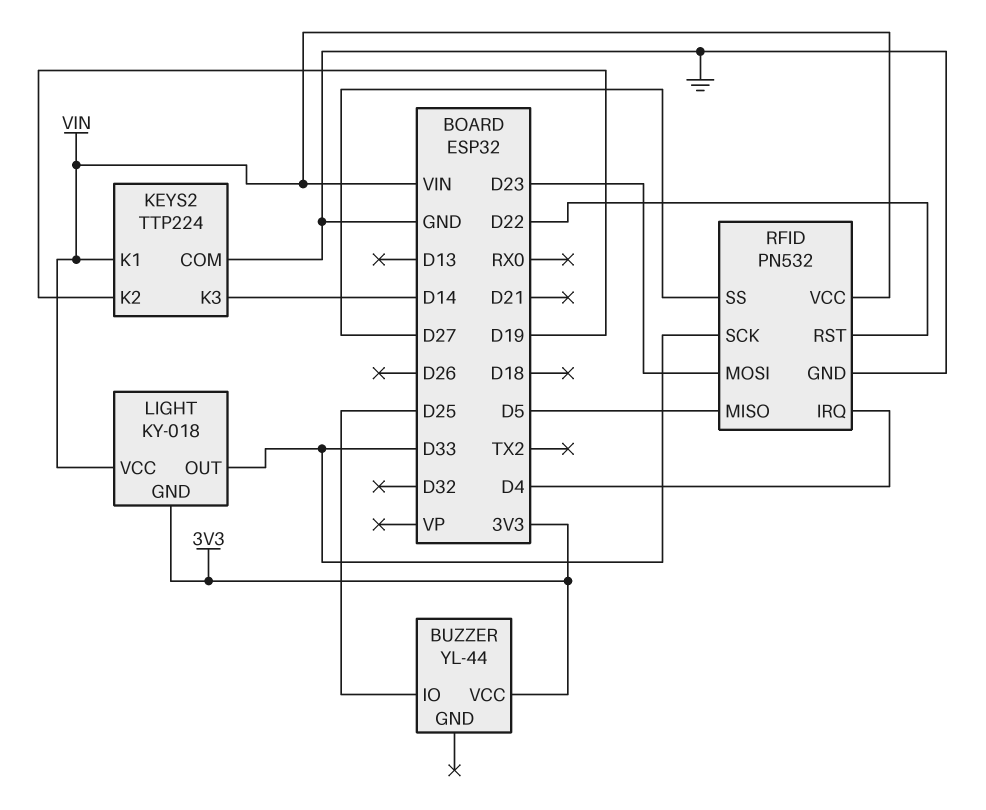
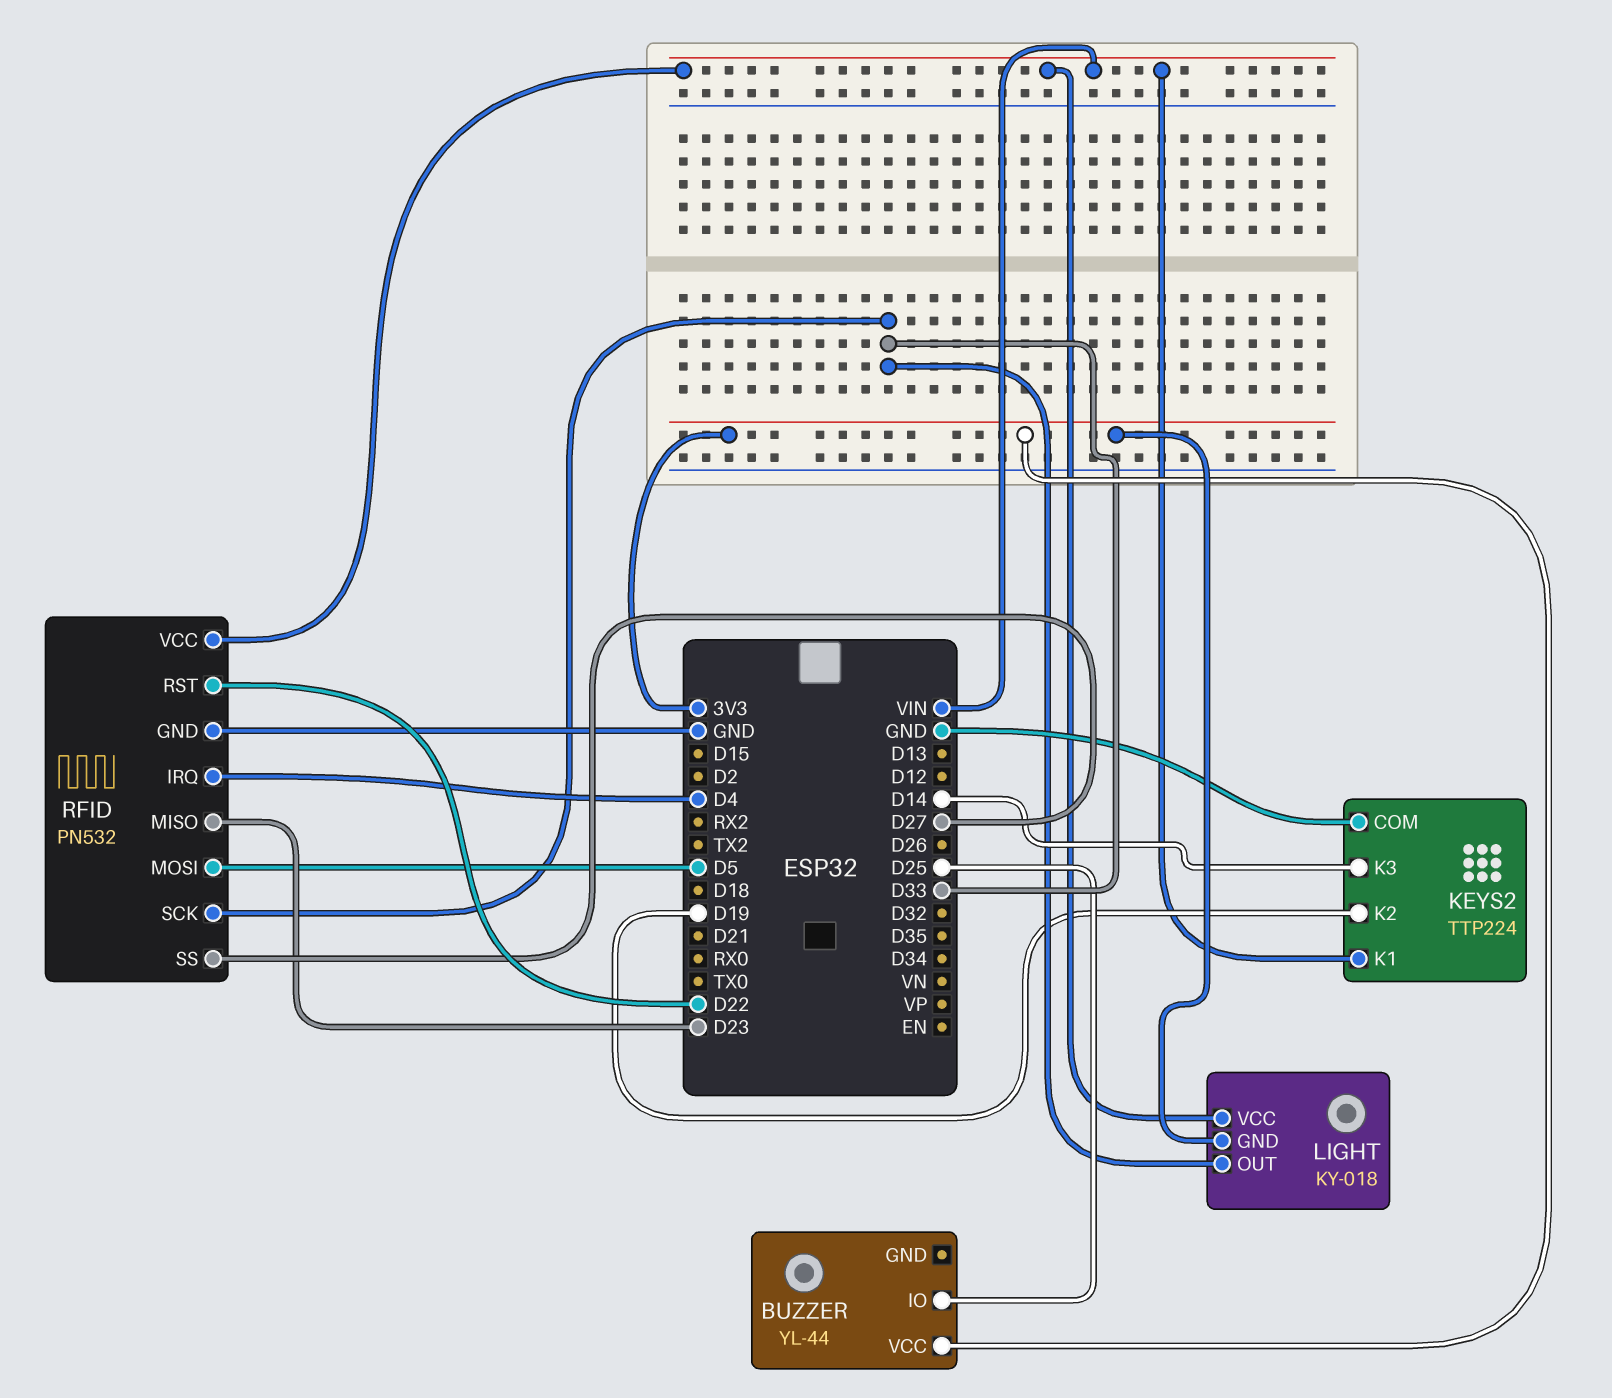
RFID pin MISO: D5 -> D23
RFID pin MOSI: D23 -> D5

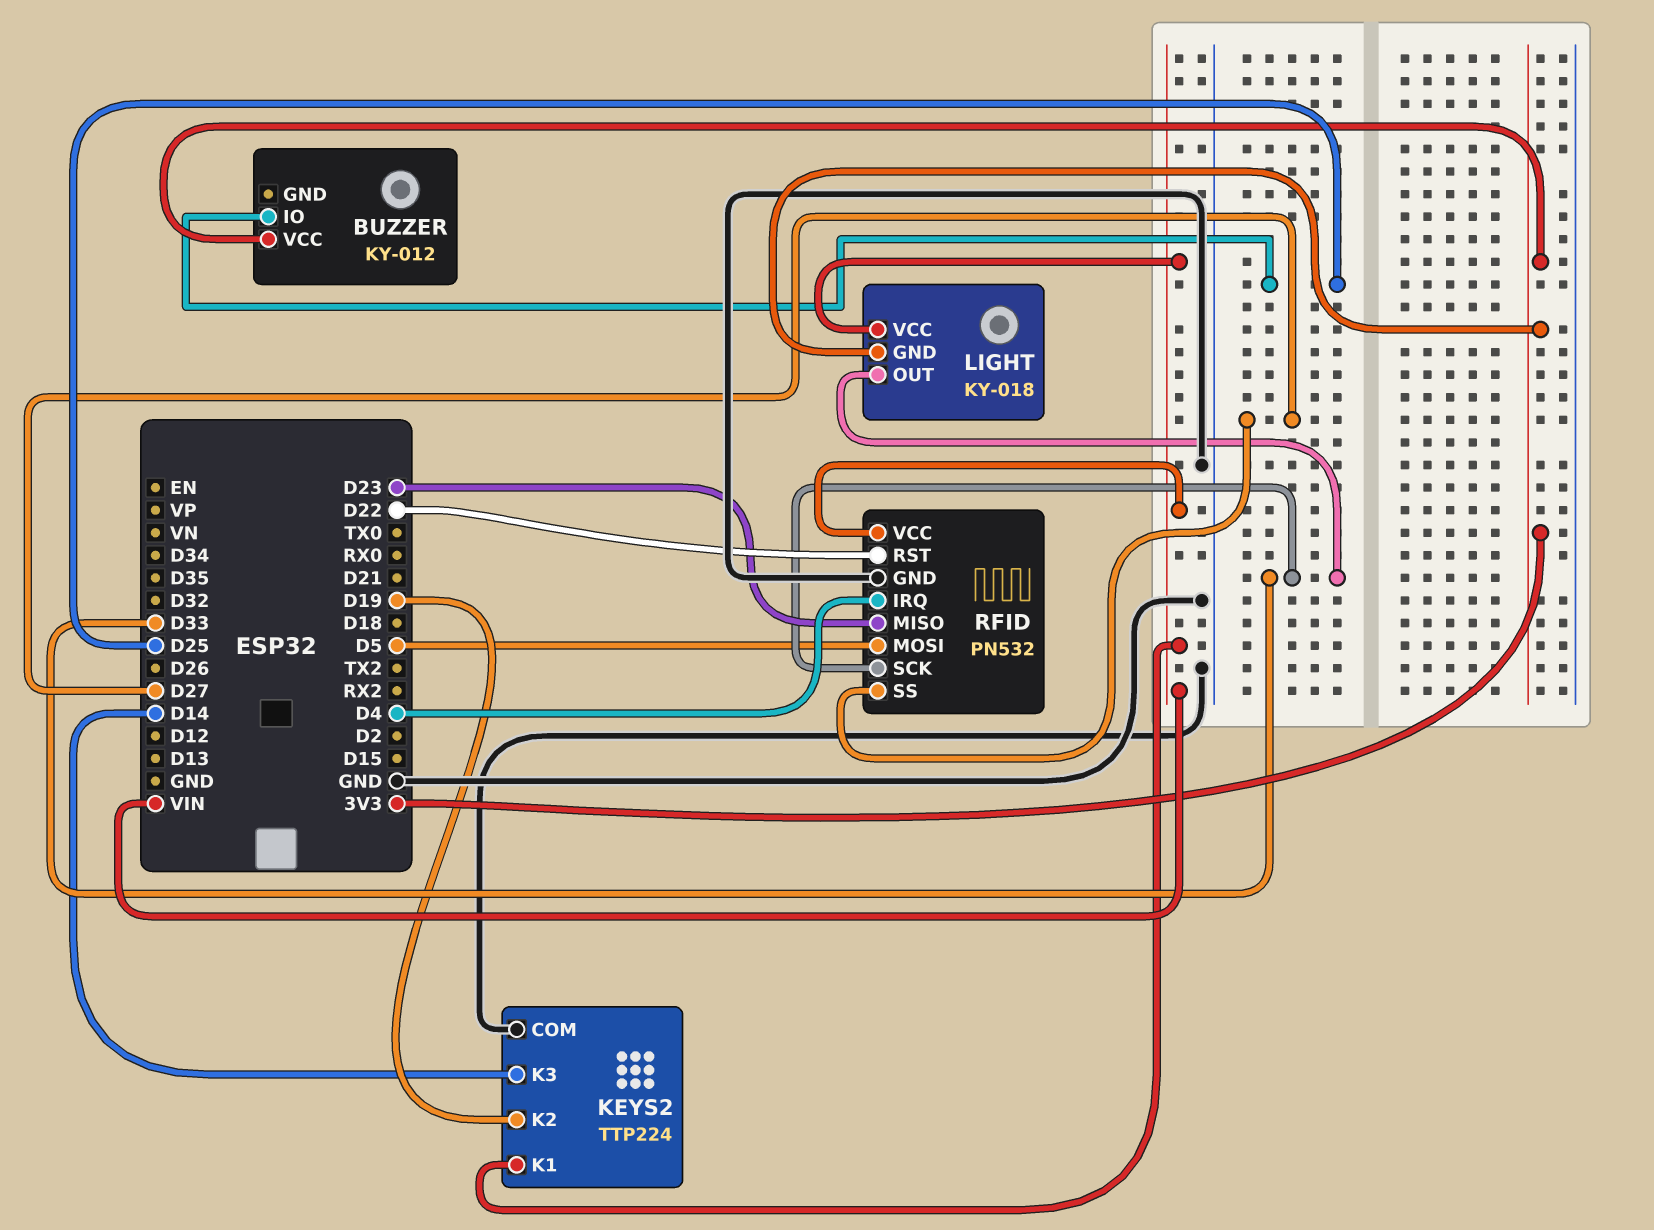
BUZZER: YL-44 -> KY-012

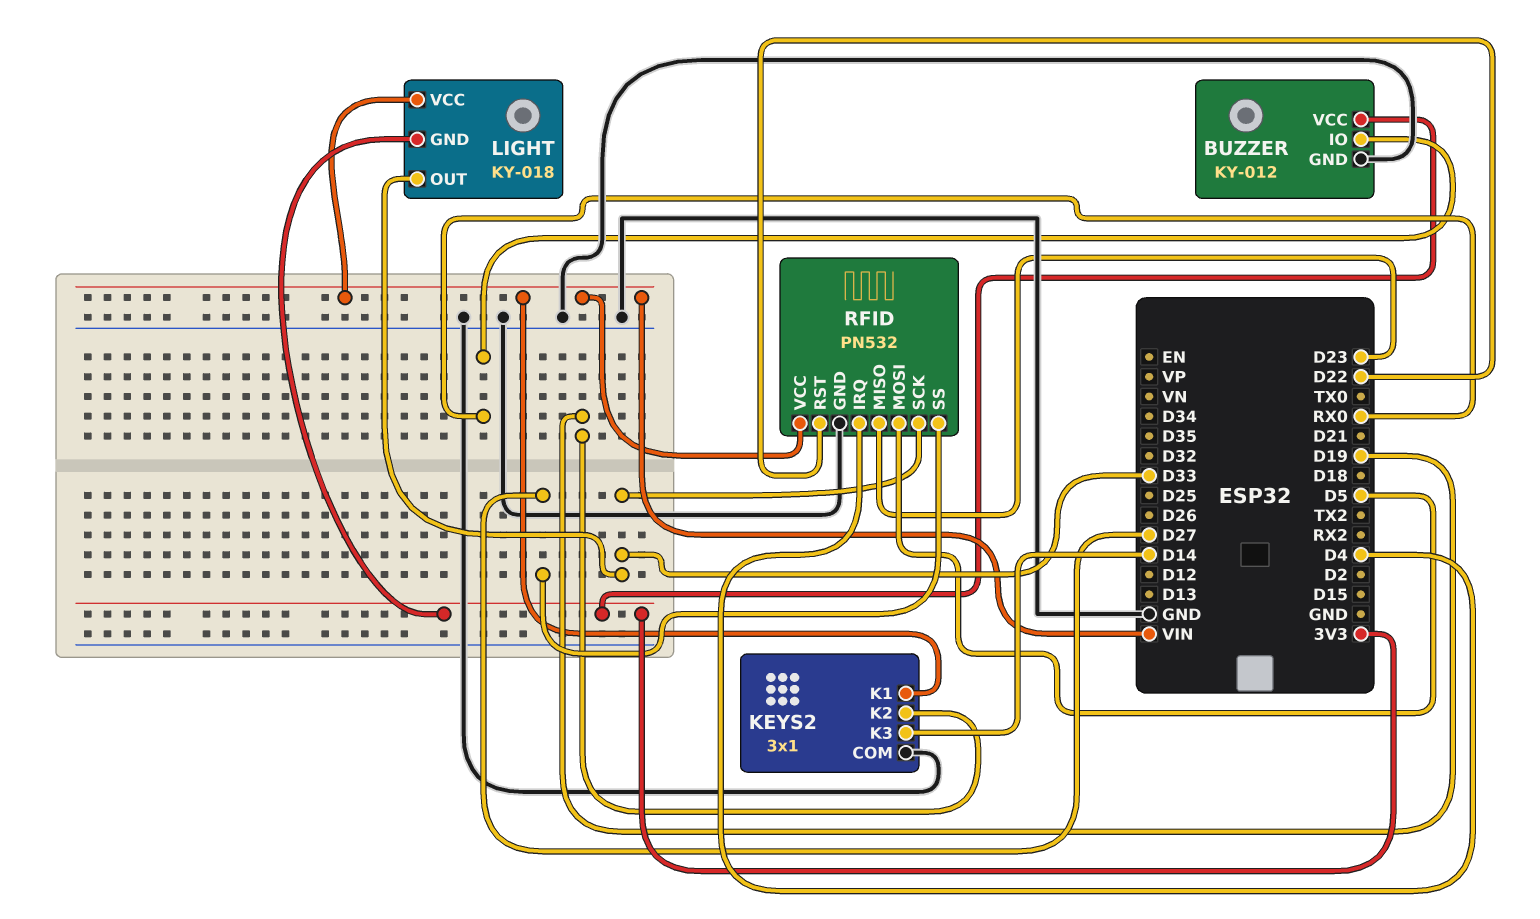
BUZZER pin GND: none -> GND
BUZZER pin IO: D25 -> RX0
KEYS2: TTP224 -> 3x1

